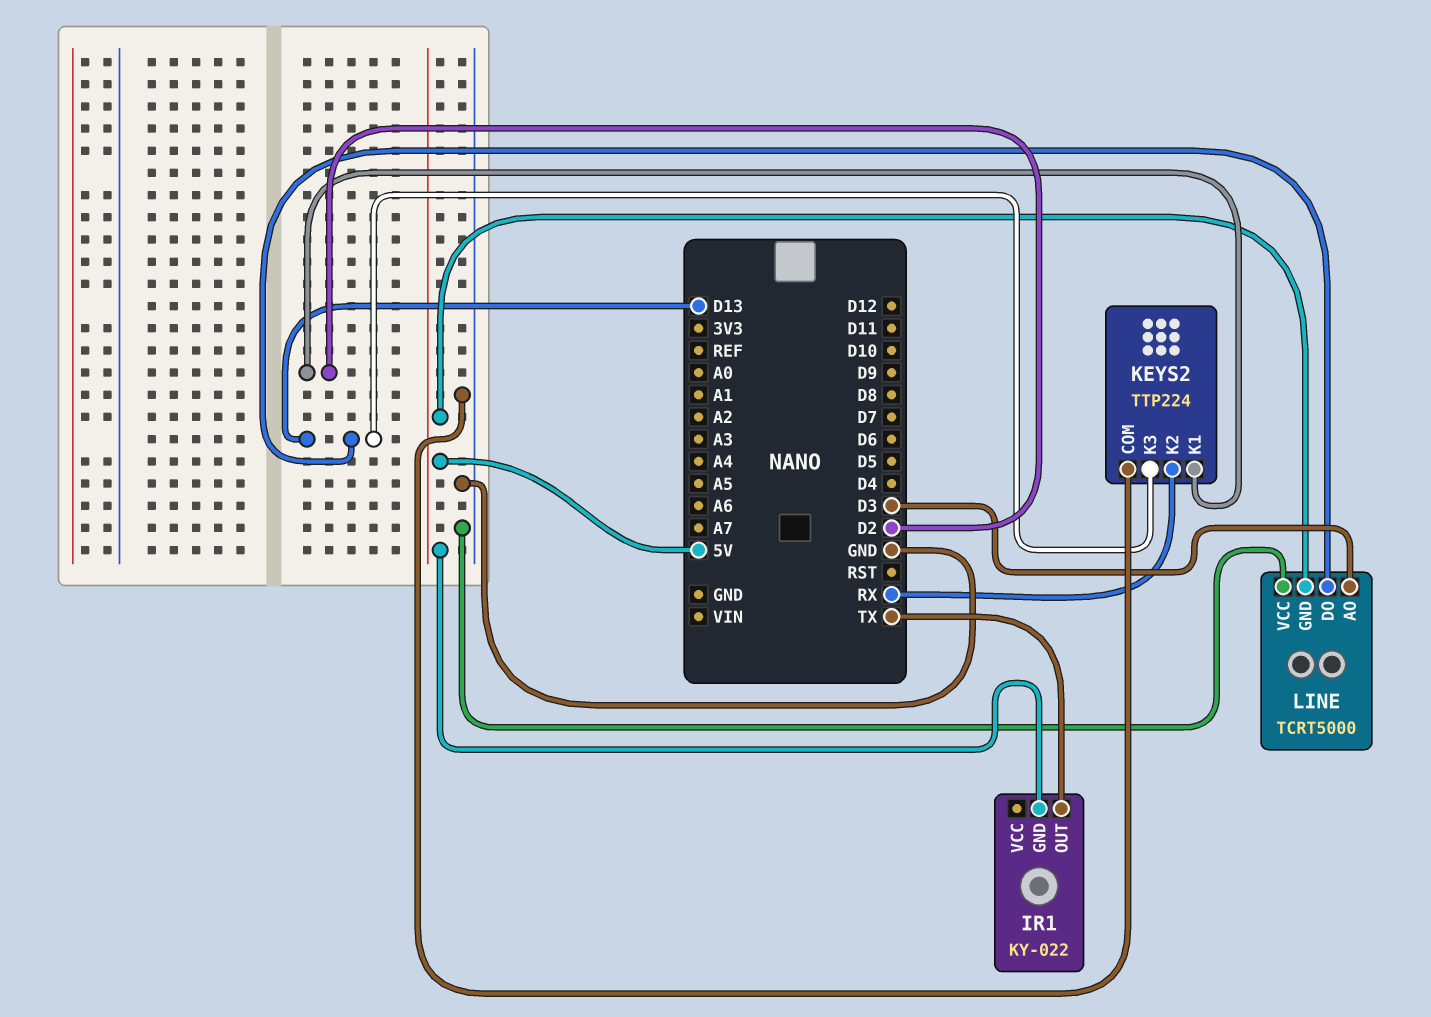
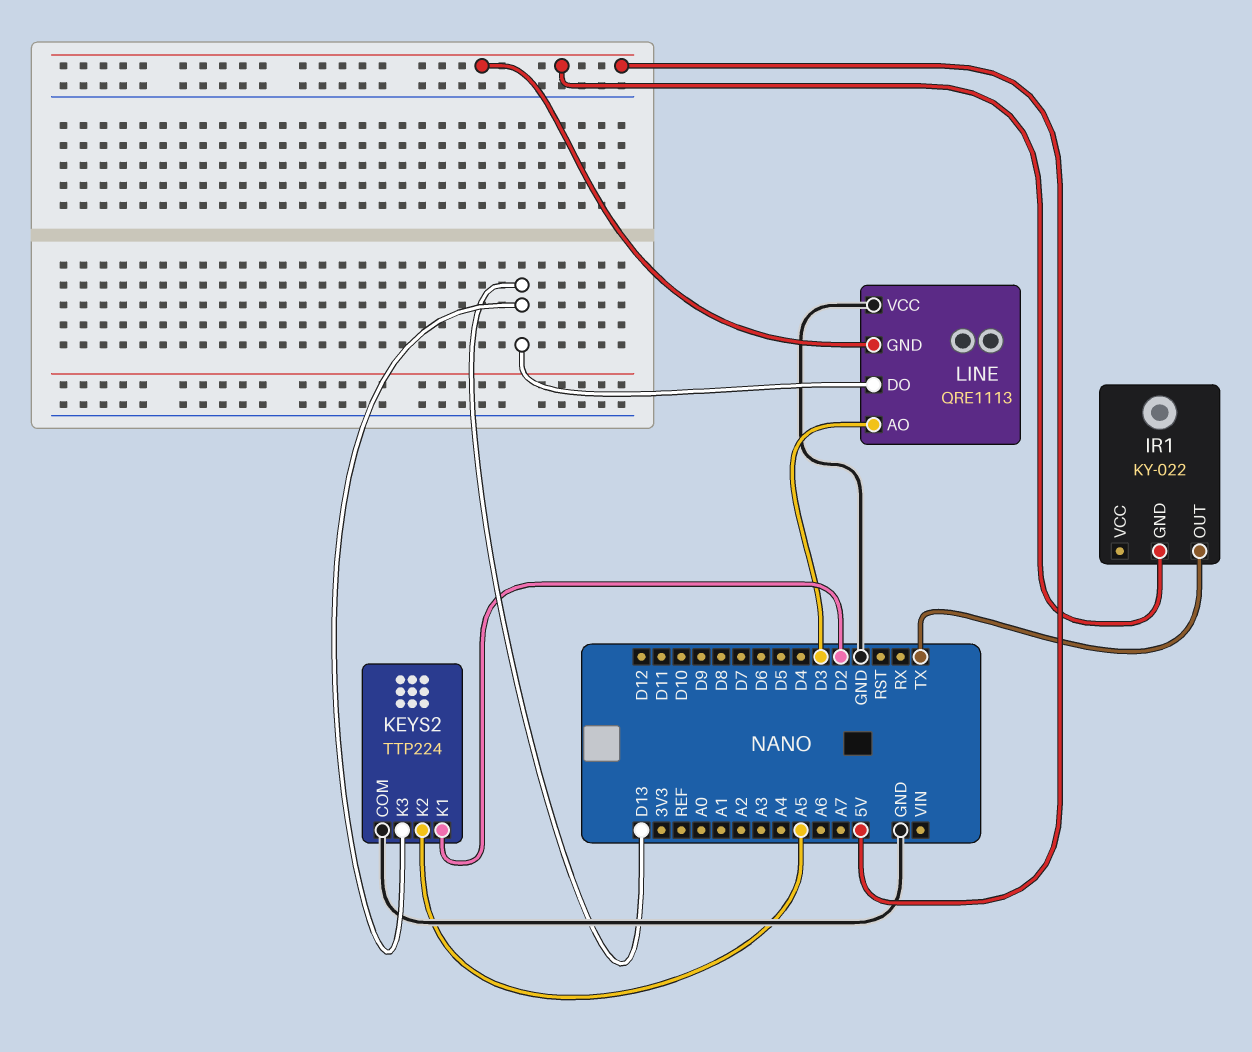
KEYS2 pin K2: RX -> A5
LINE: TCRT5000 -> QRE1113

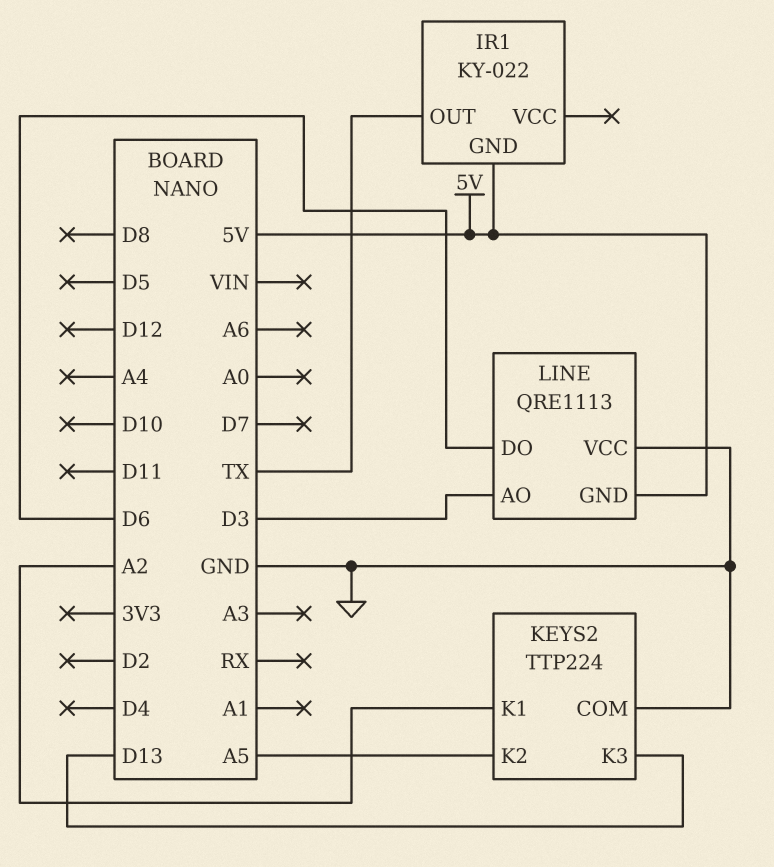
KEYS2 pin K1: D2 -> A2
LINE pin DO: D13 -> D6

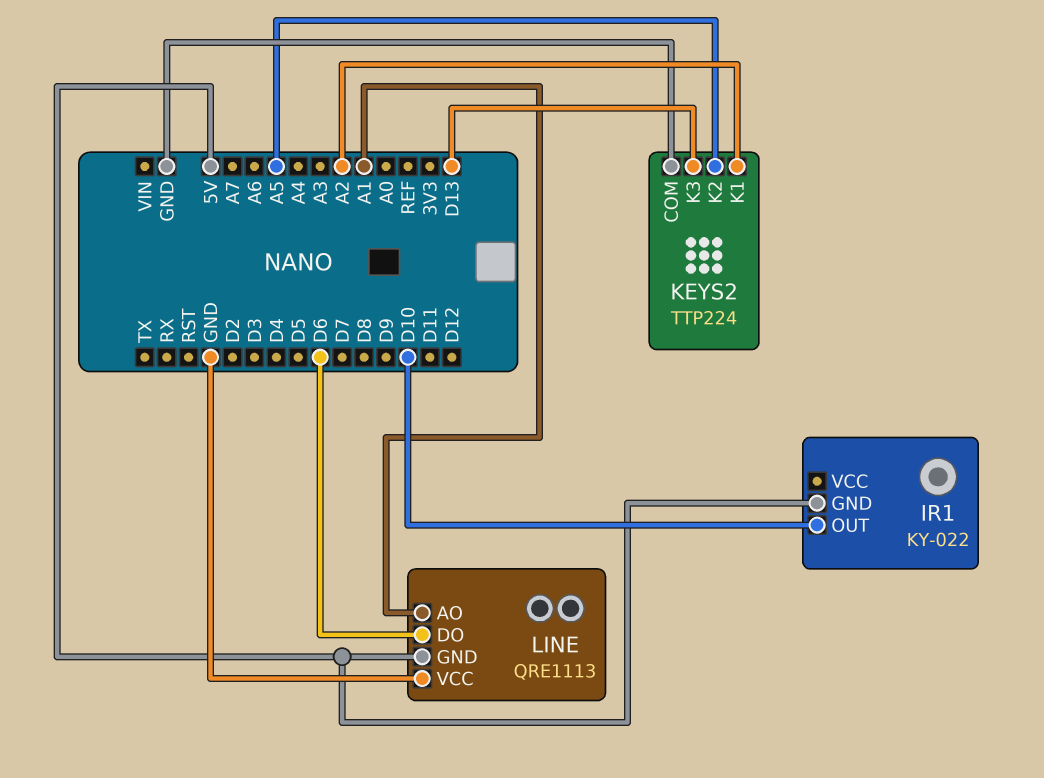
IR1 pin OUT: TX -> D10
LINE pin AO: D3 -> A1

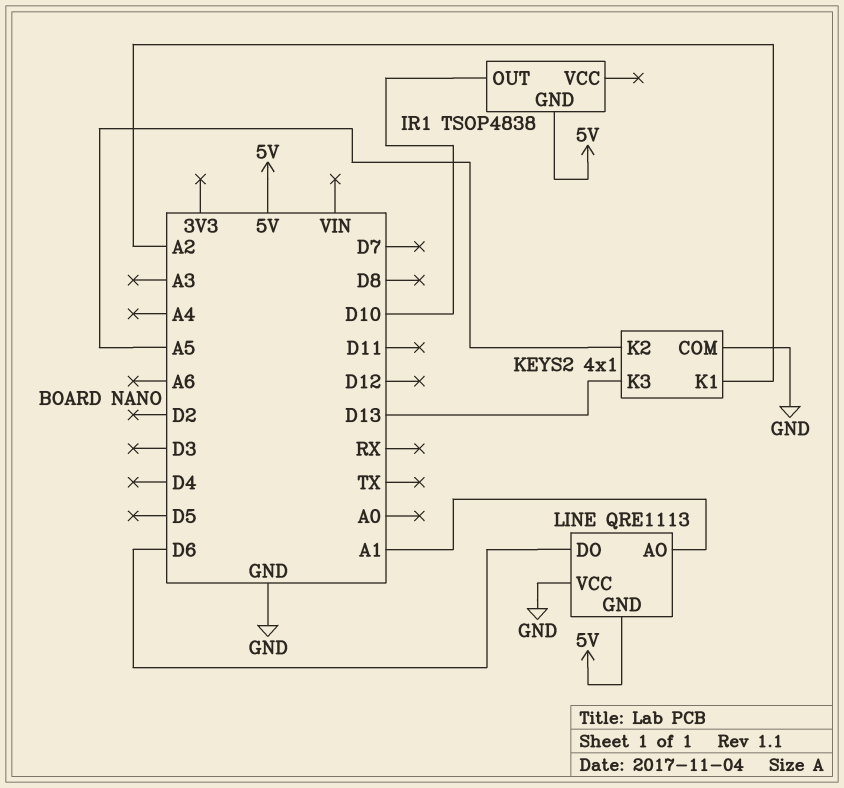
IR1: KY-022 -> TSOP4838
KEYS2: TTP224 -> 4x1

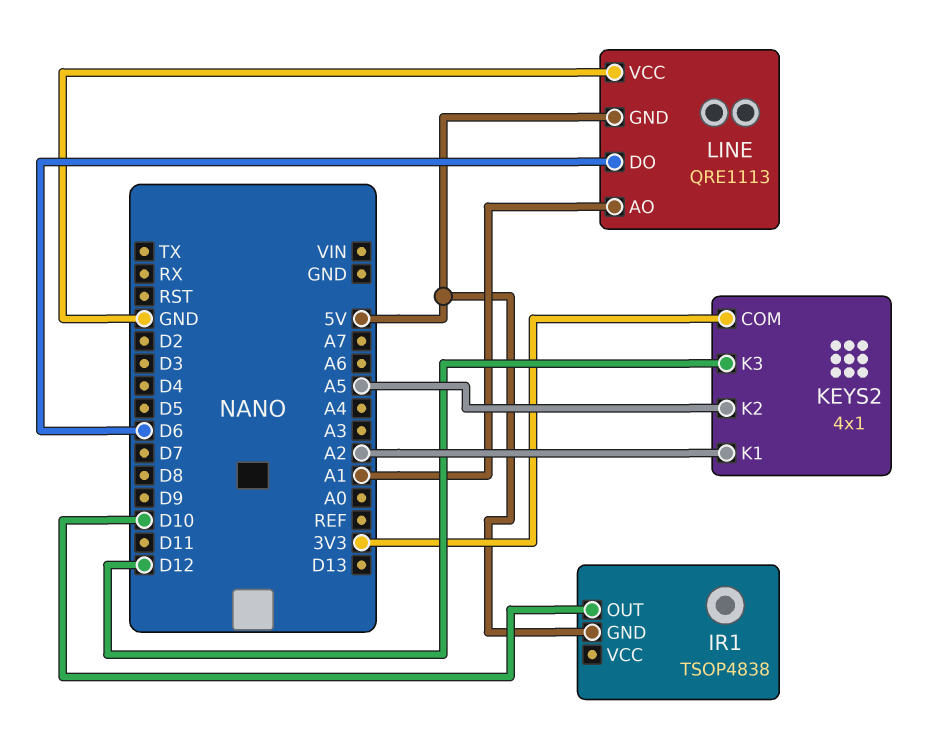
KEYS2 pin COM: GND -> 3V3
KEYS2 pin K3: D13 -> D12

